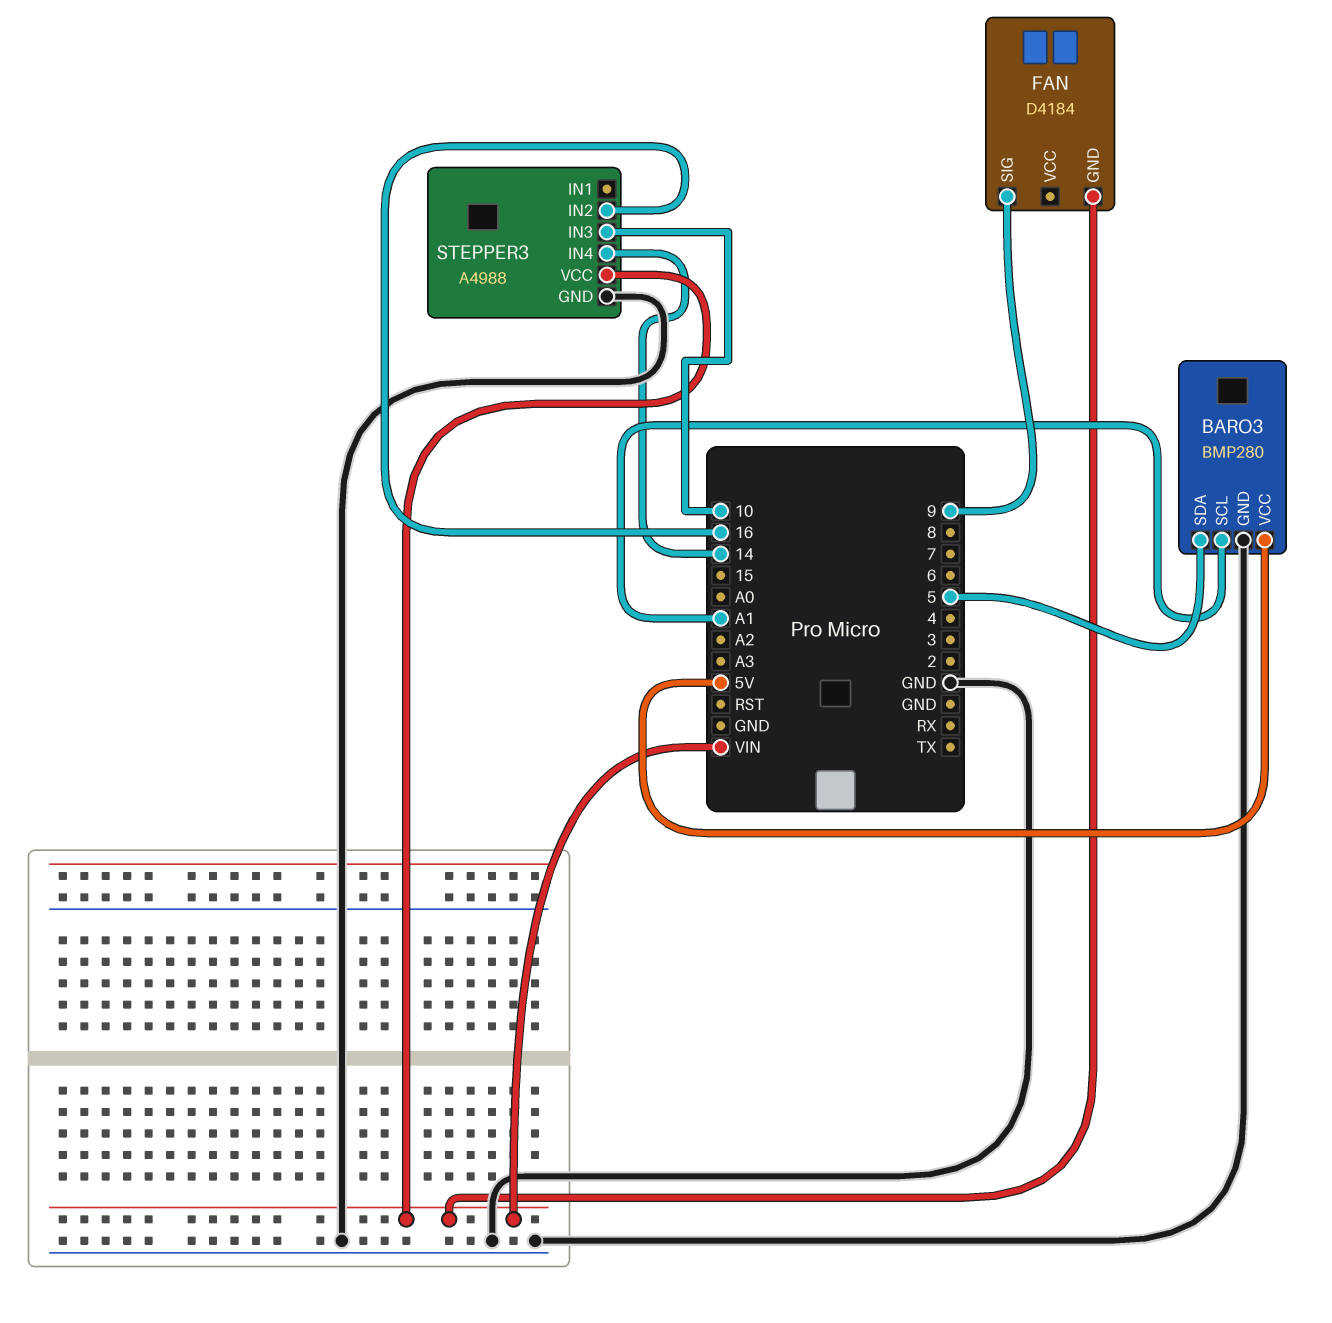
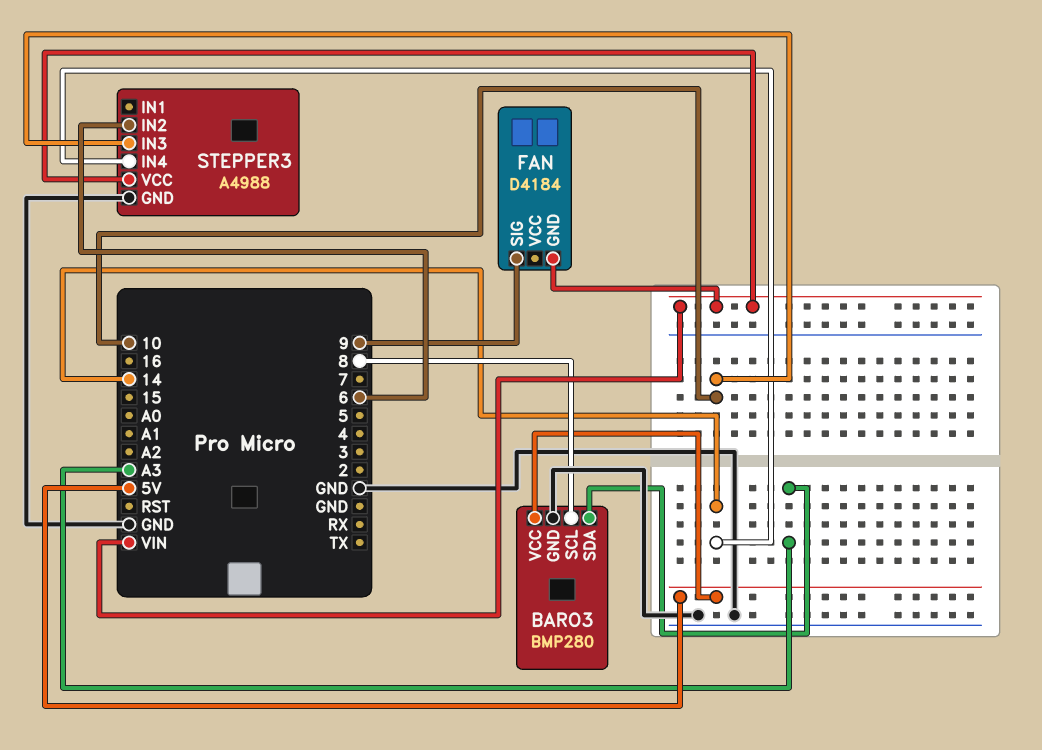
BARO3 pin SCL: A1 -> 8
BARO3 pin SDA: 5 -> A3
STEPPER3 pin IN2: 16 -> 6

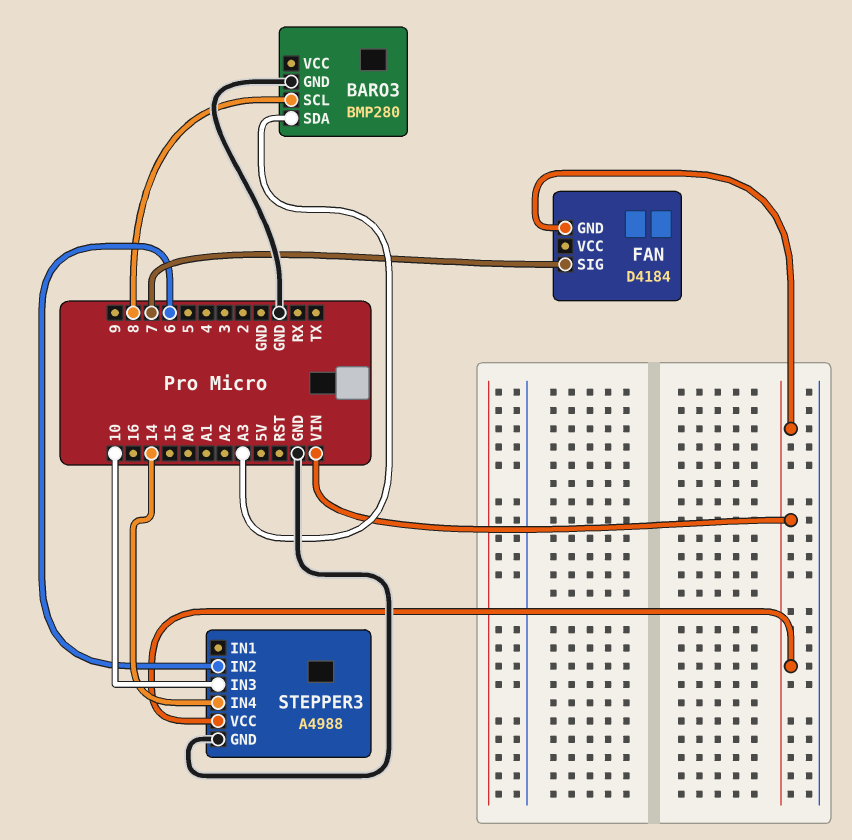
BARO3 pin VCC: 5V -> none
FAN pin SIG: 9 -> 7

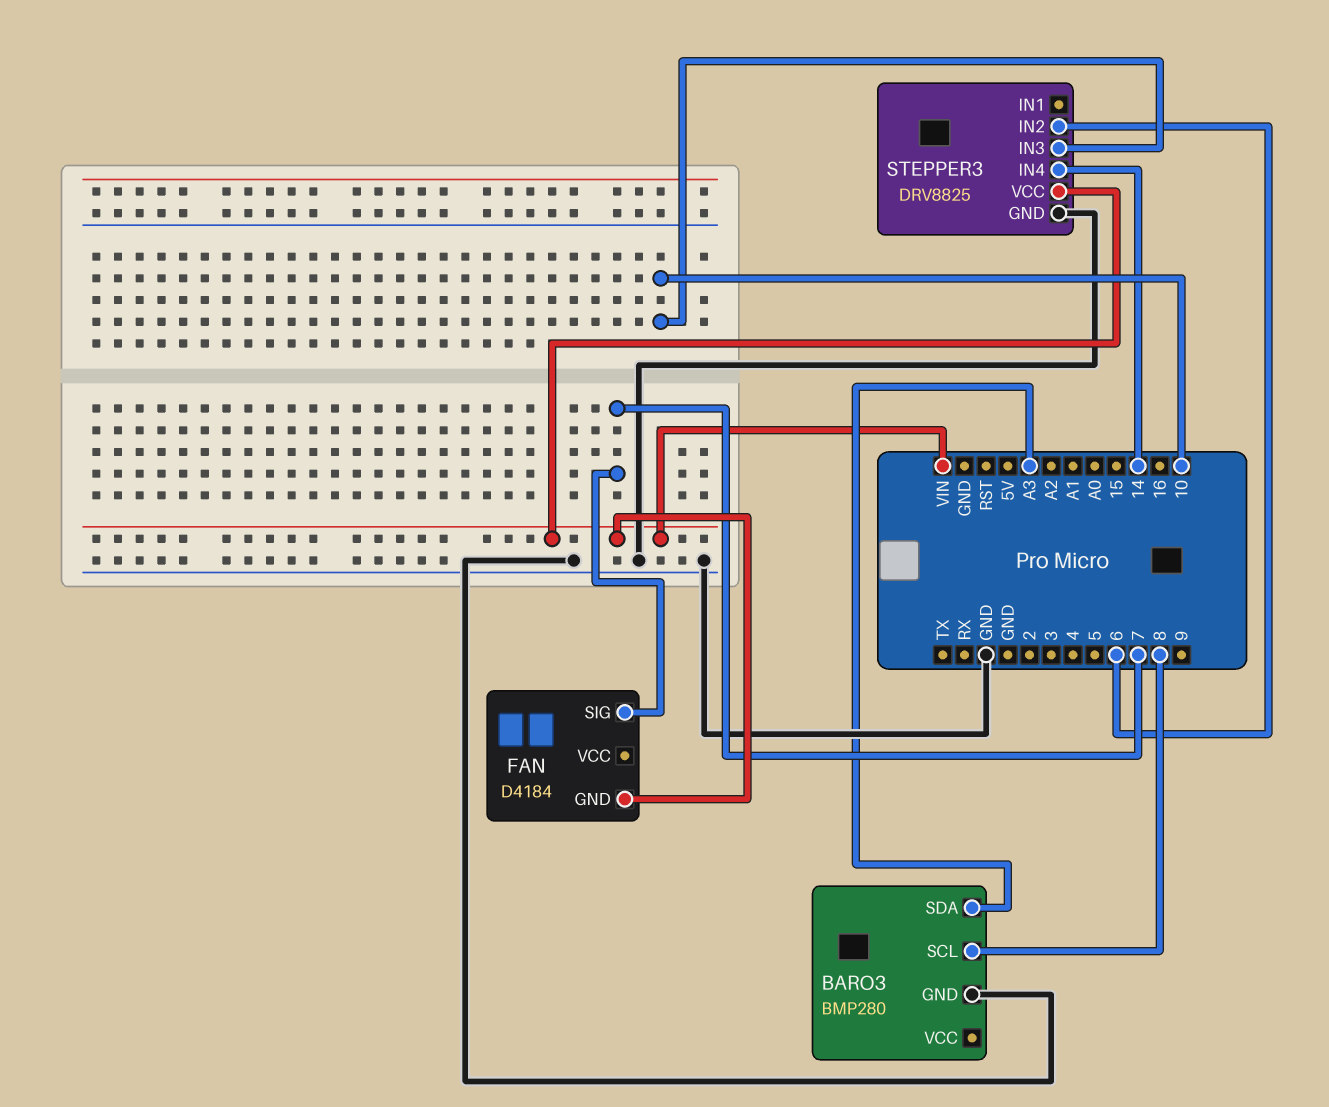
STEPPER3: A4988 -> DRV8825

